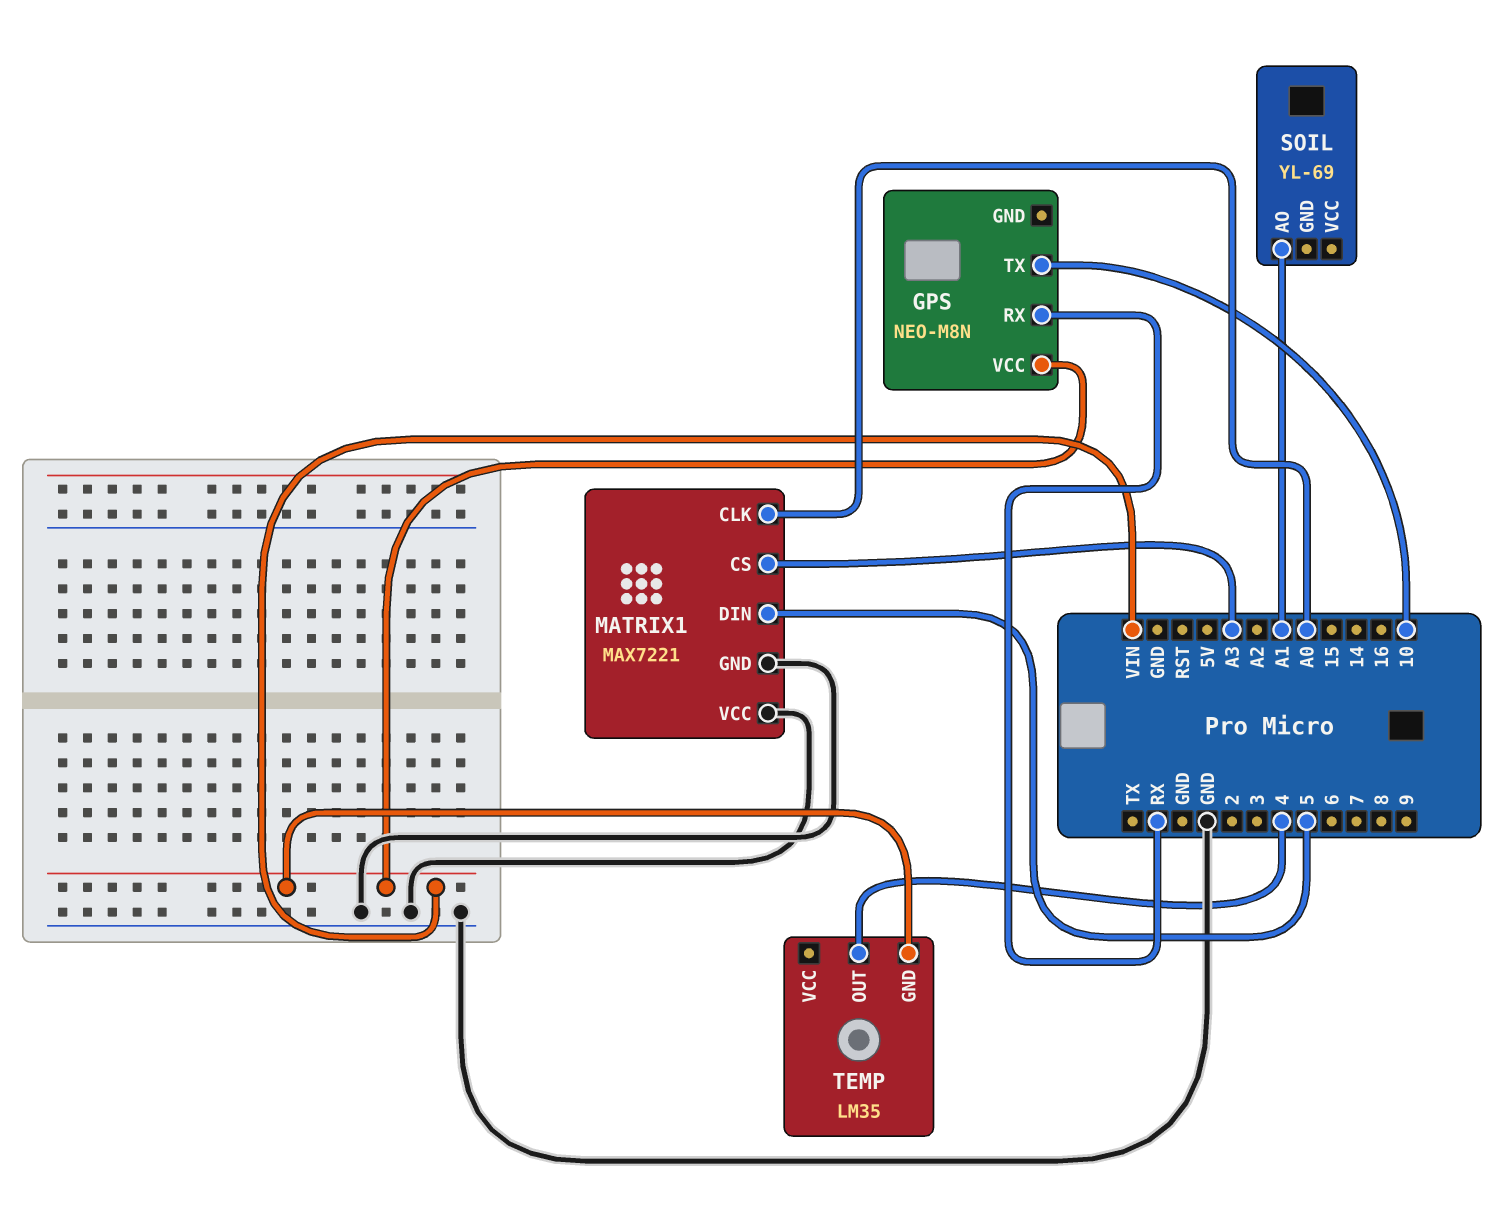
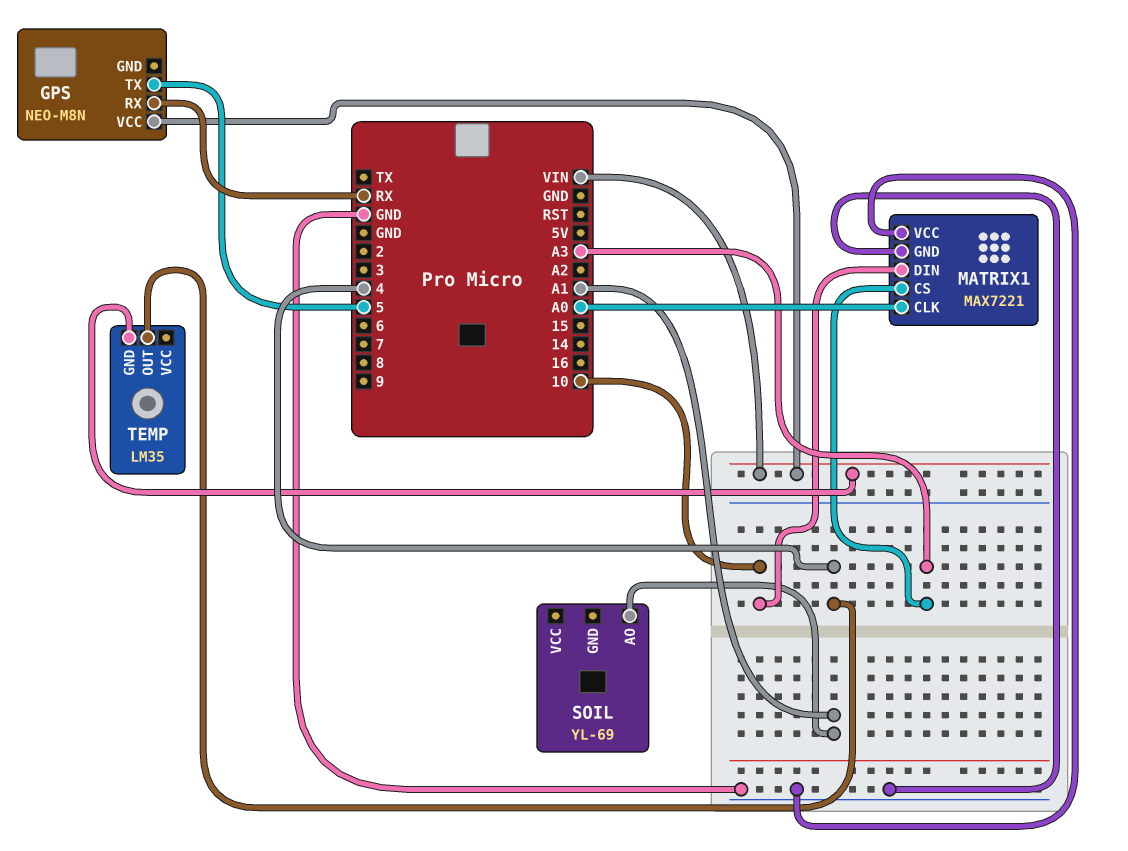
GPS pin TX: 10 -> 5
MATRIX1 pin DIN: 5 -> 10

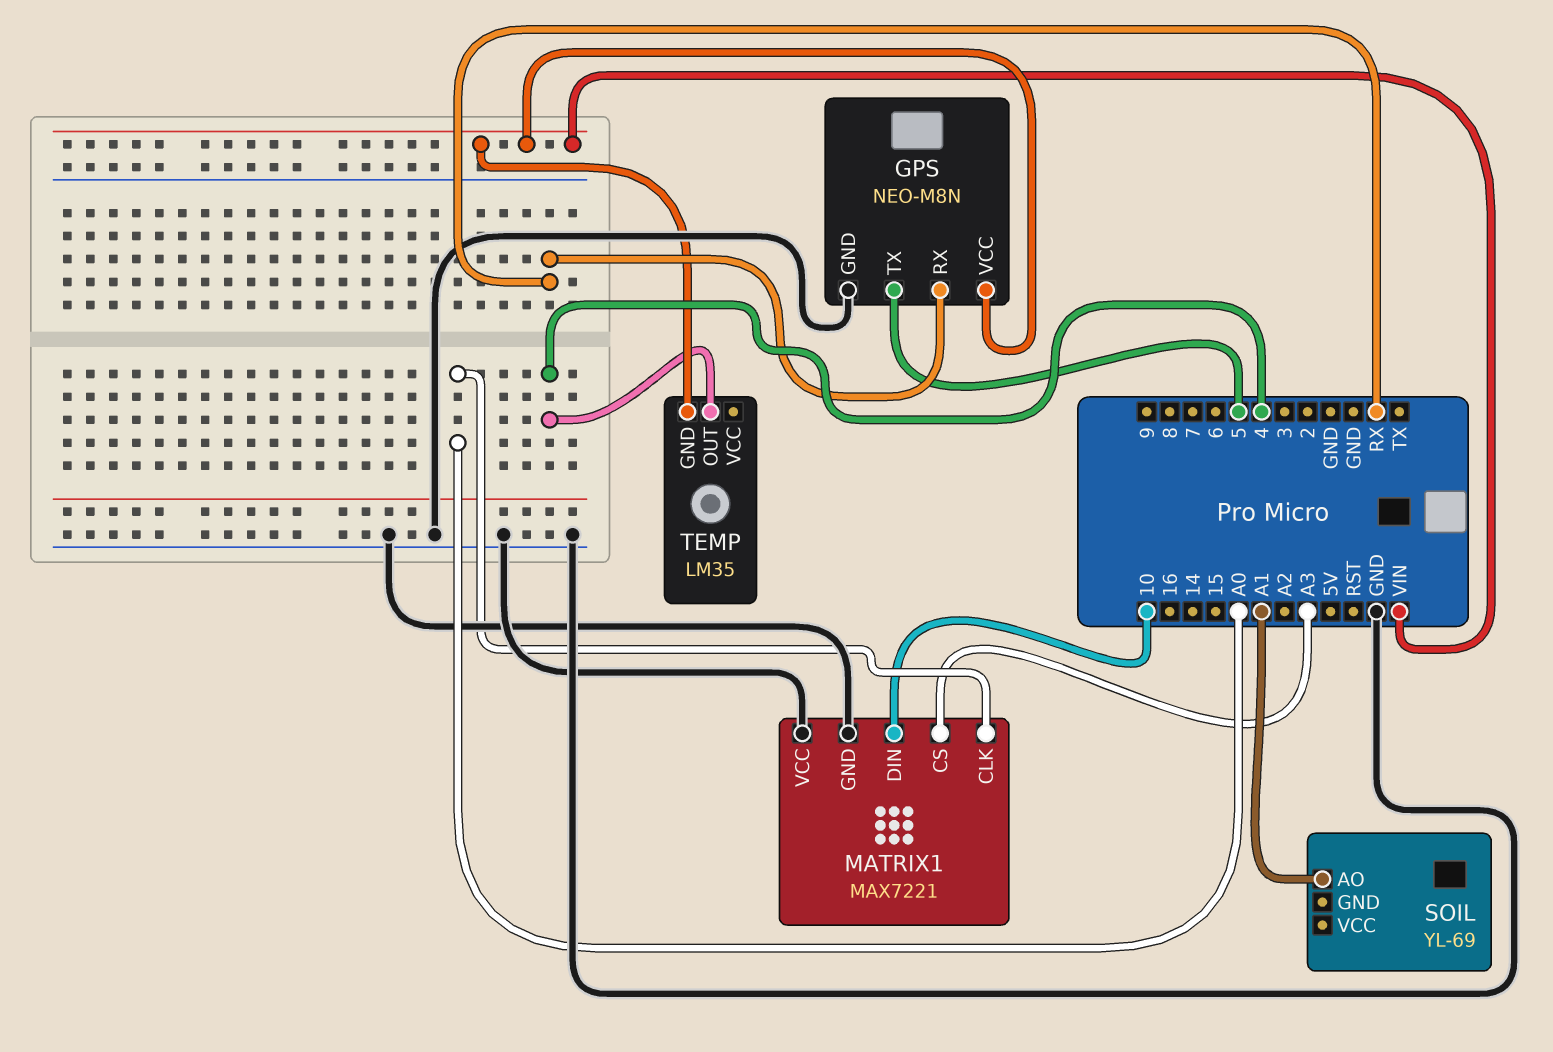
GPS pin GND: none -> GND

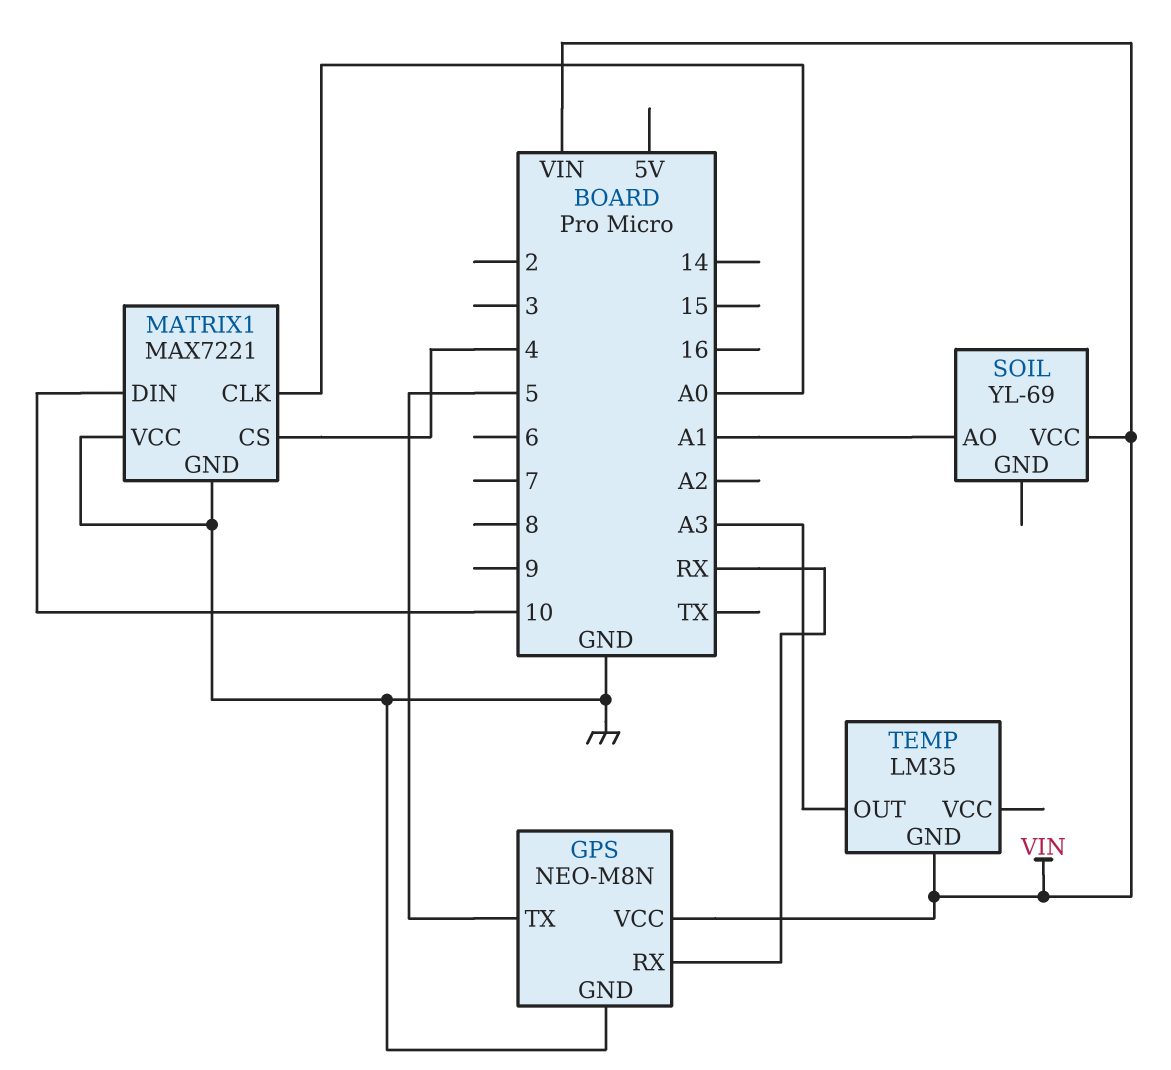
MATRIX1 pin CS: A3 -> 4
SOIL pin VCC: none -> VIN
TEMP pin OUT: 4 -> A3

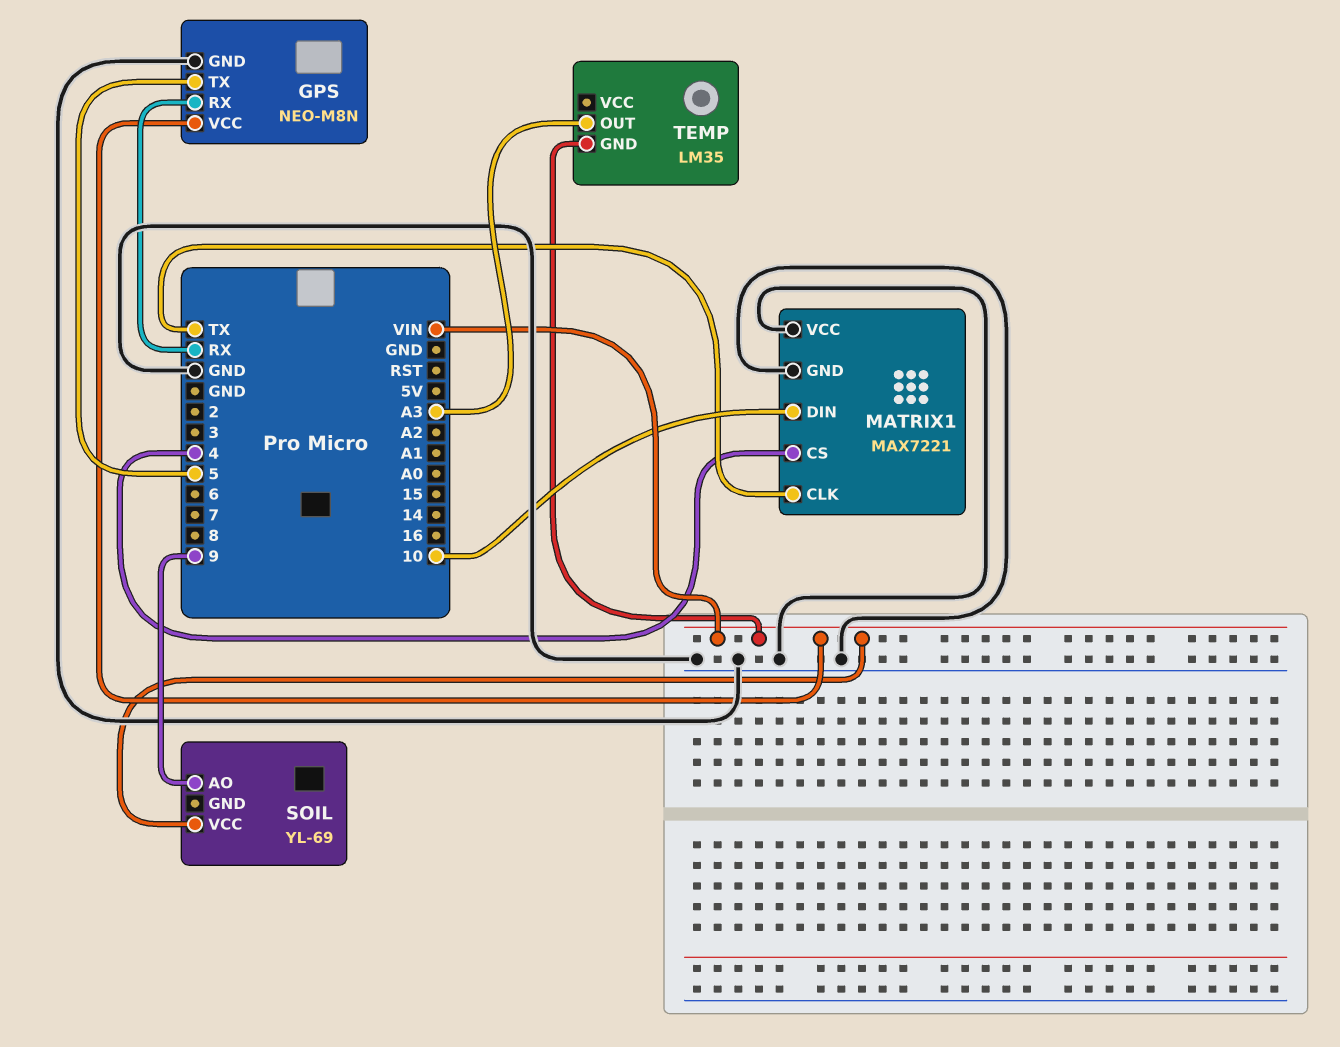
MATRIX1 pin CLK: A0 -> TX
SOIL pin AO: A1 -> 9

